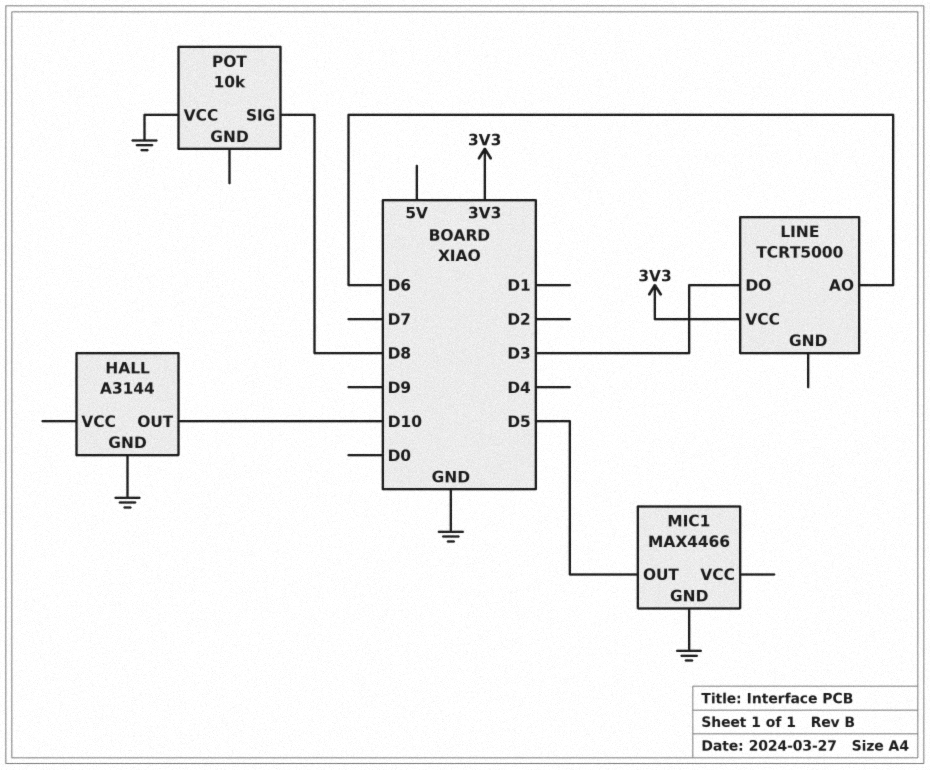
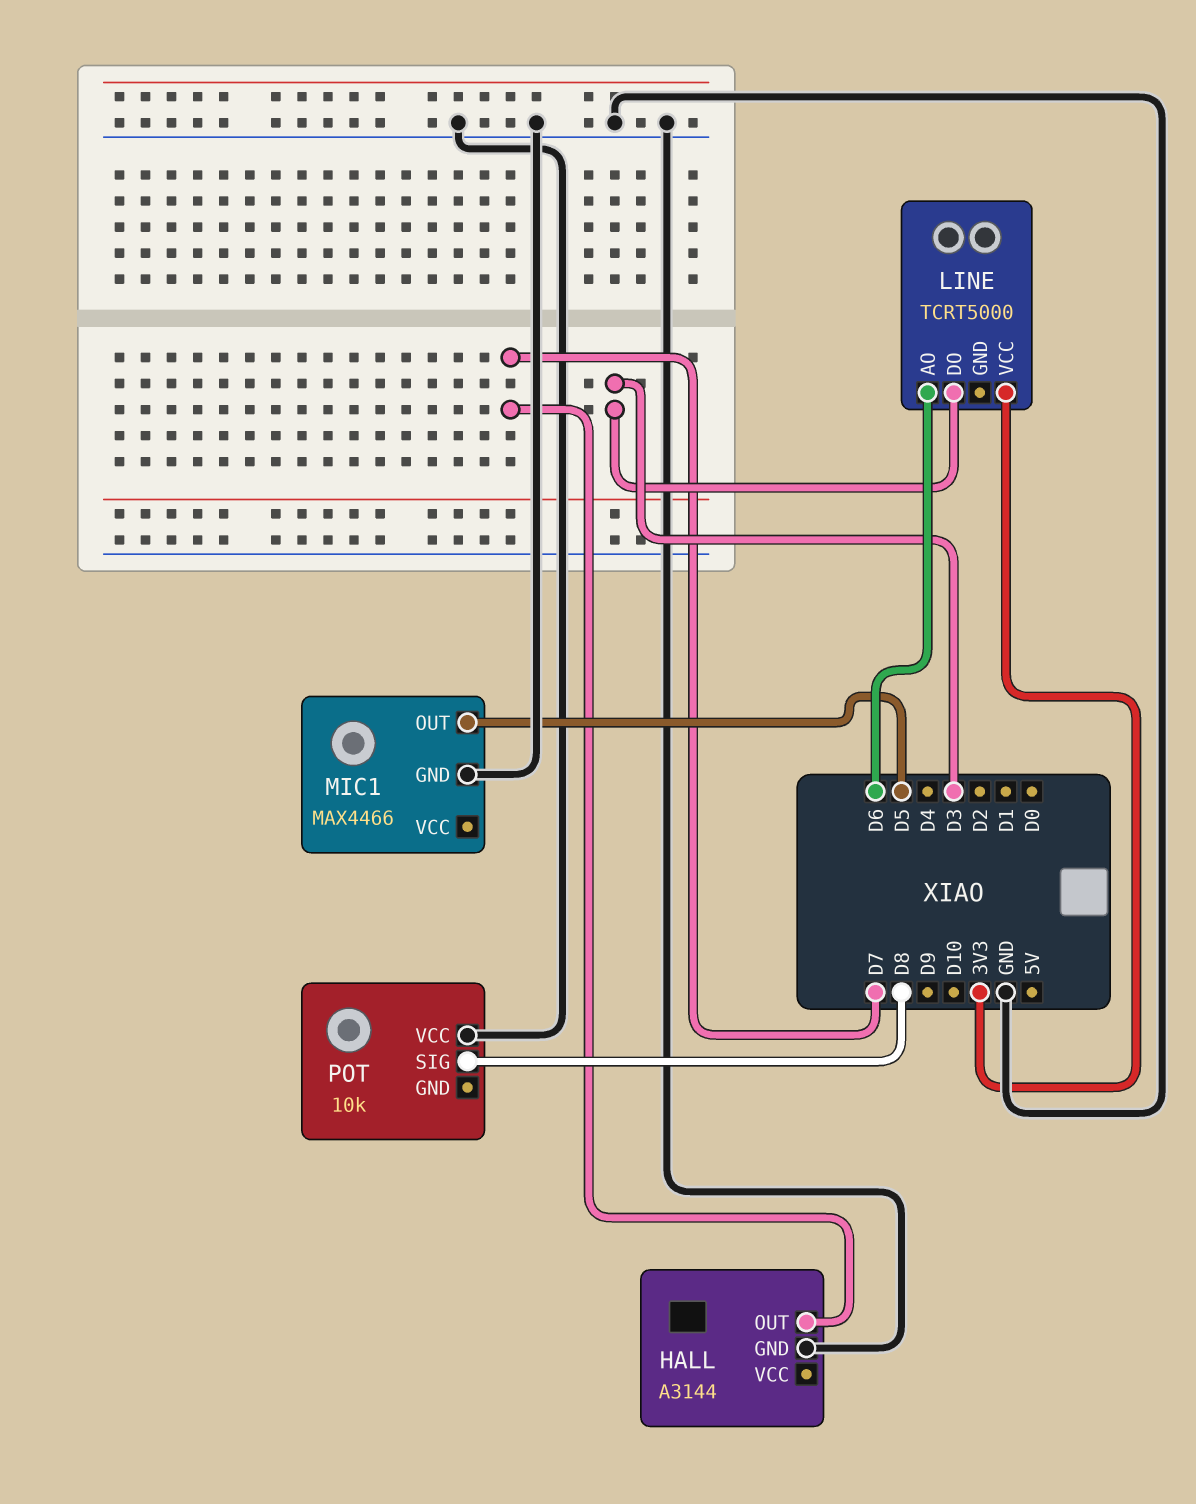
HALL pin OUT: D10 -> D7

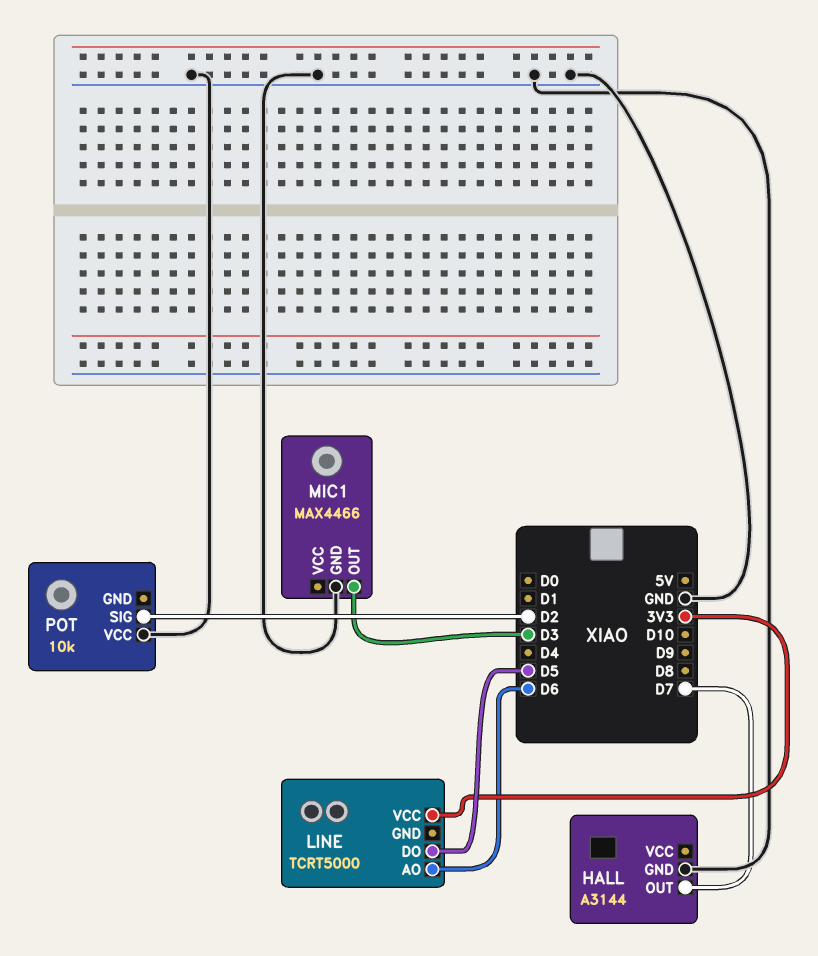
LINE pin DO: D3 -> D5
MIC1 pin OUT: D5 -> D3
POT pin SIG: D8 -> D2

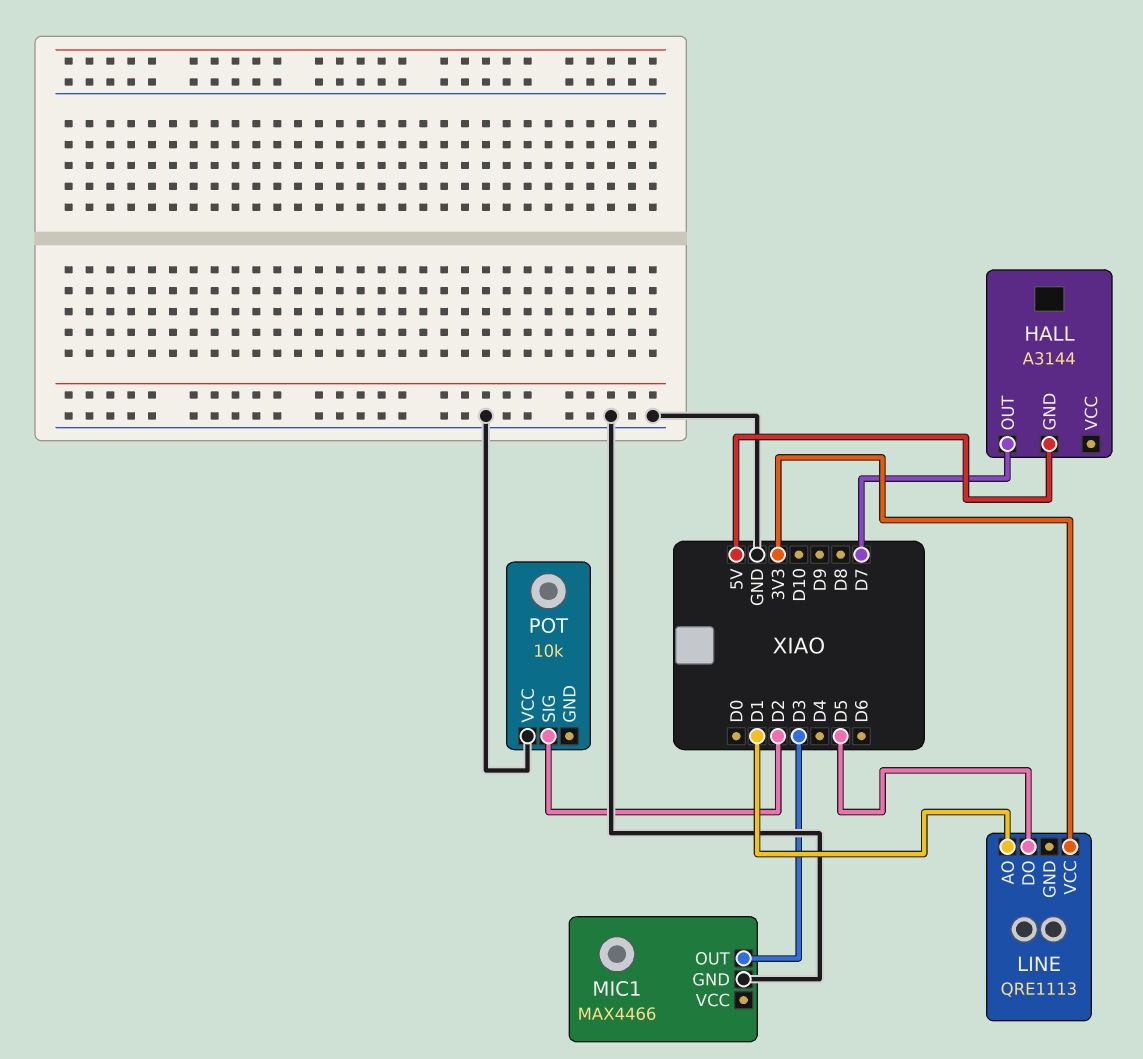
HALL pin GND: GND -> 5V
LINE: TCRT5000 -> QRE1113
LINE pin AO: D6 -> D1

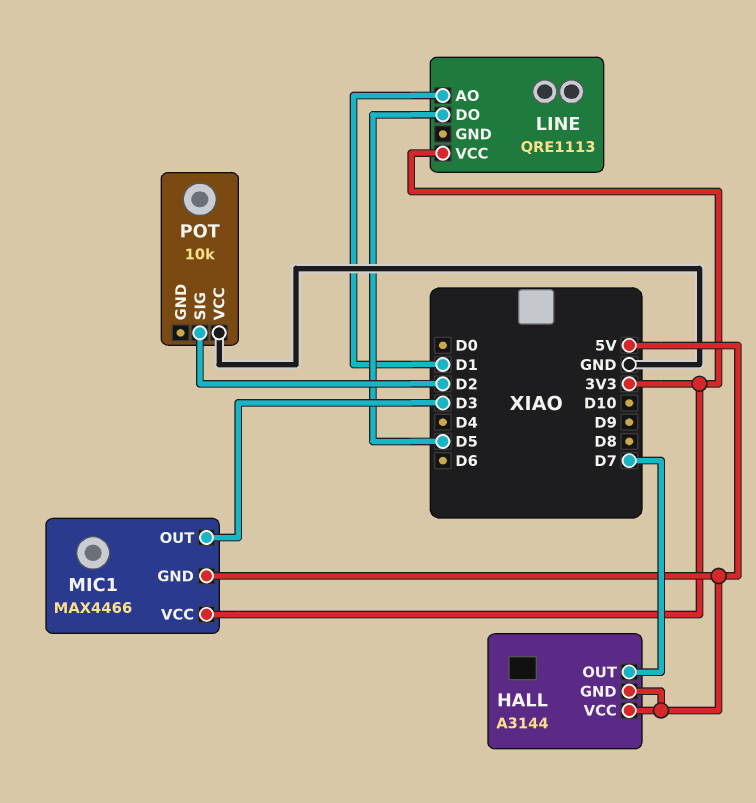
HALL pin VCC: none -> 5V
MIC1 pin GND: GND -> 5V
MIC1 pin VCC: none -> 3V3

